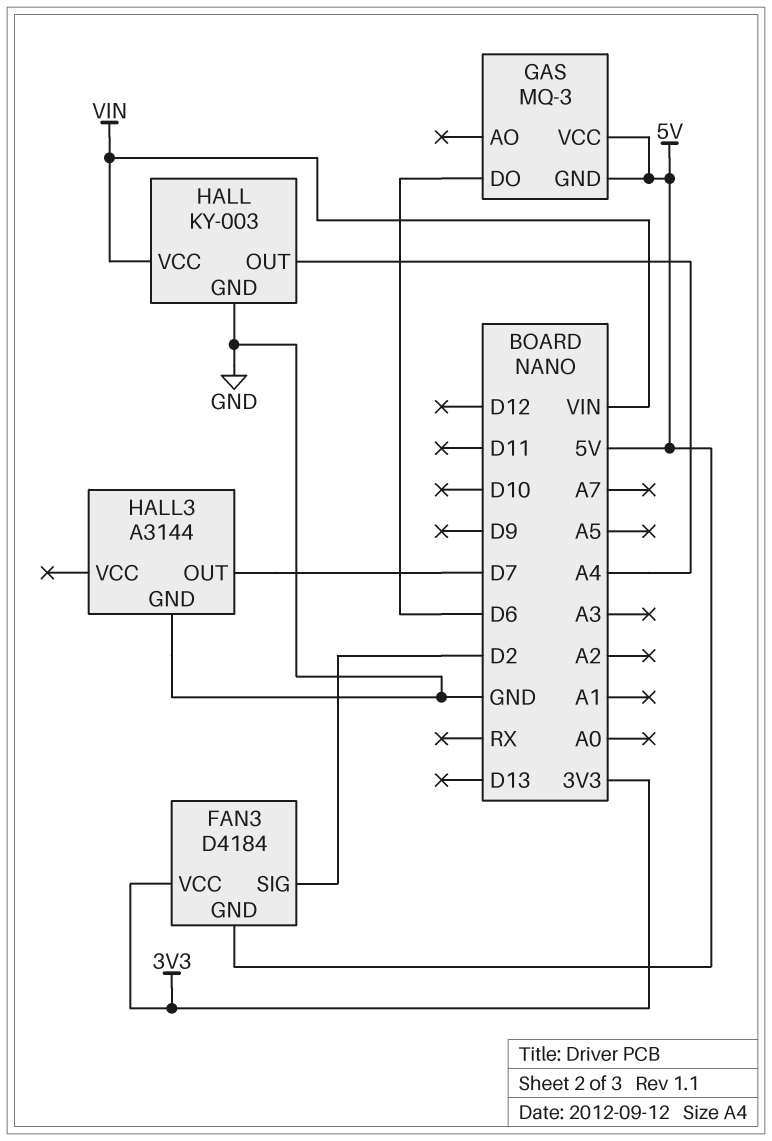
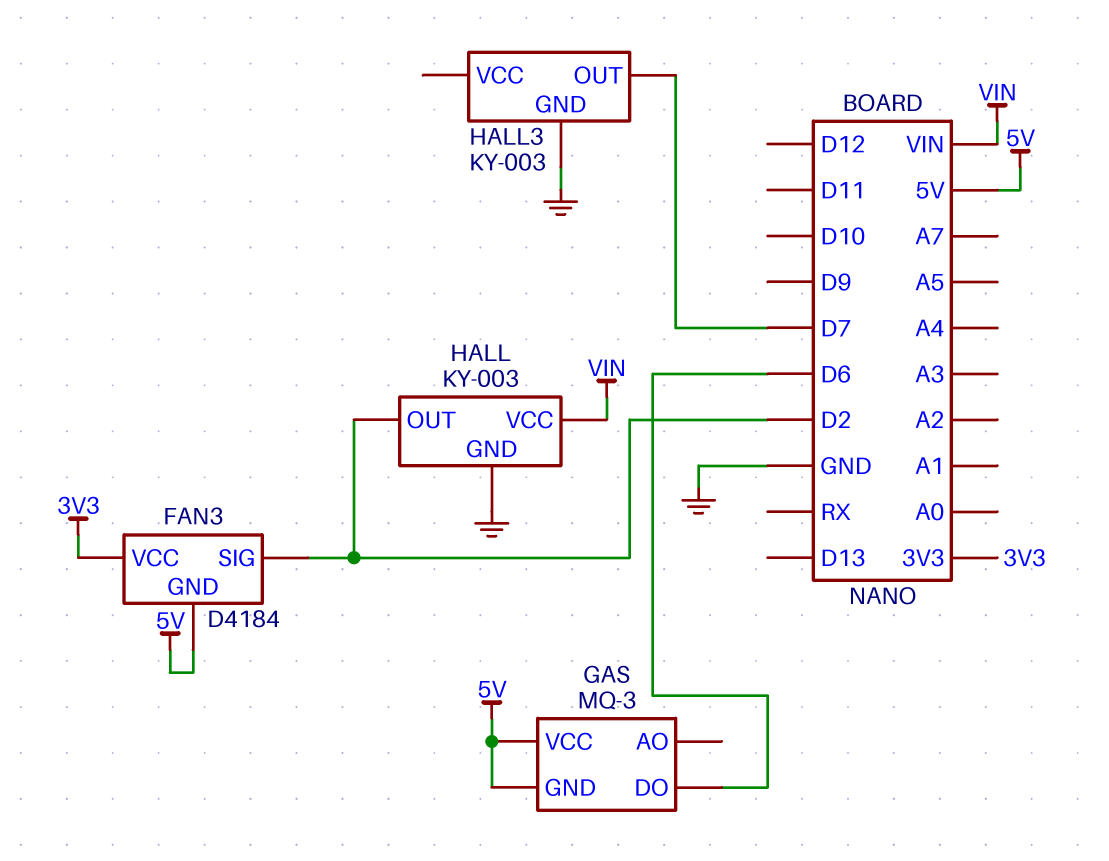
HALL pin OUT: A4 -> D2
HALL3: A3144 -> KY-003

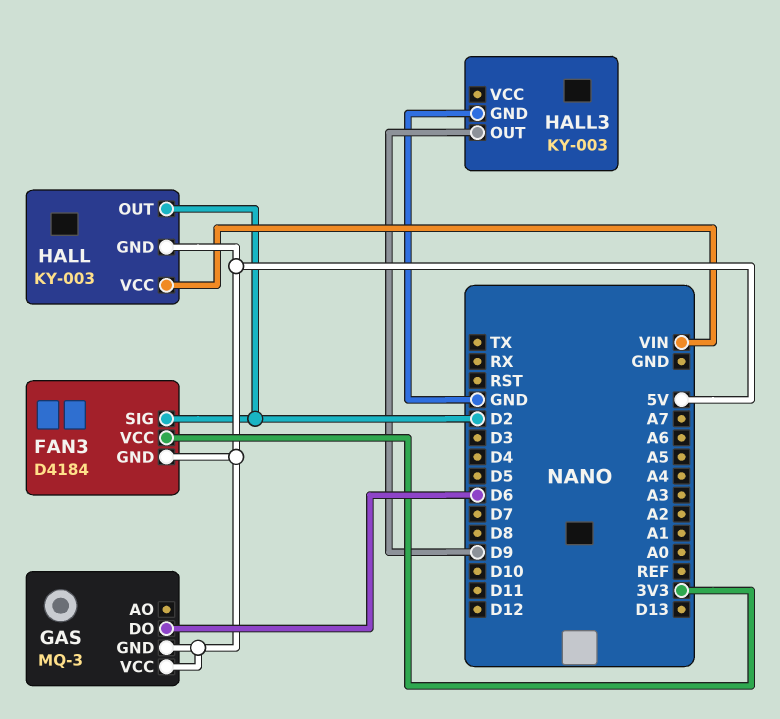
HALL pin GND: GND -> 5V
HALL3 pin OUT: D7 -> D9

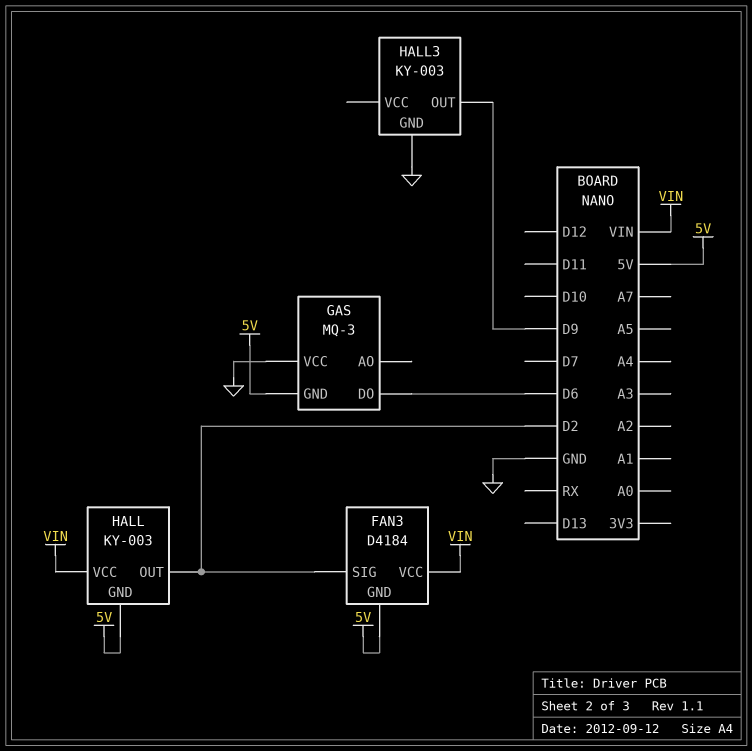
FAN3 pin VCC: 3V3 -> VIN
GAS pin VCC: 5V -> GND

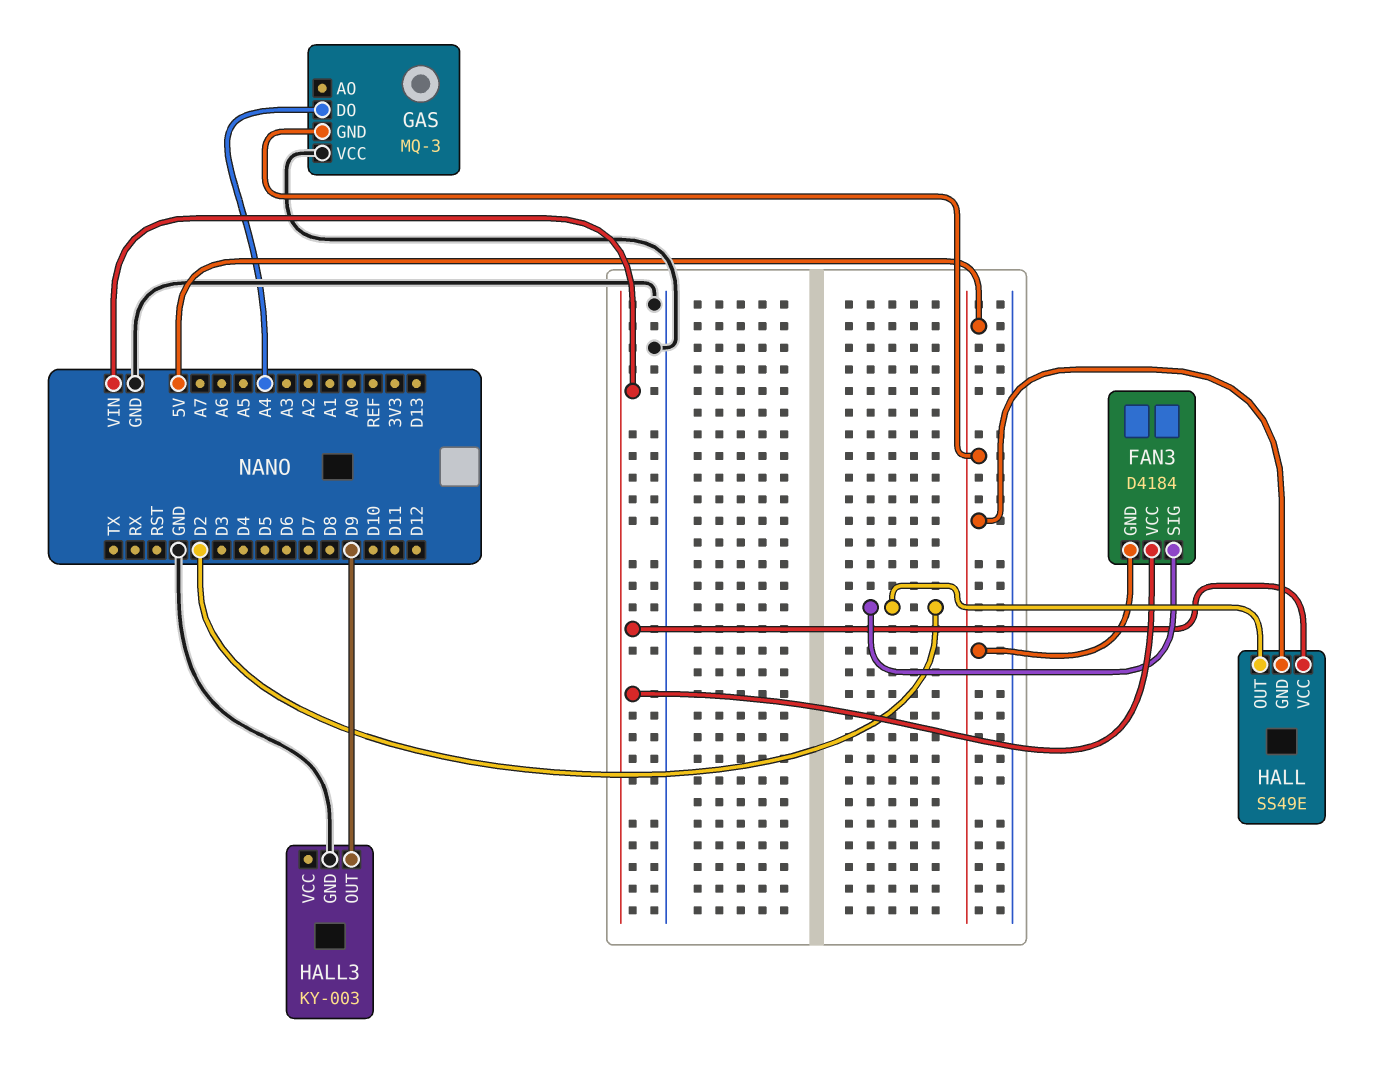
GAS pin DO: D6 -> A4
HALL: KY-003 -> SS49E

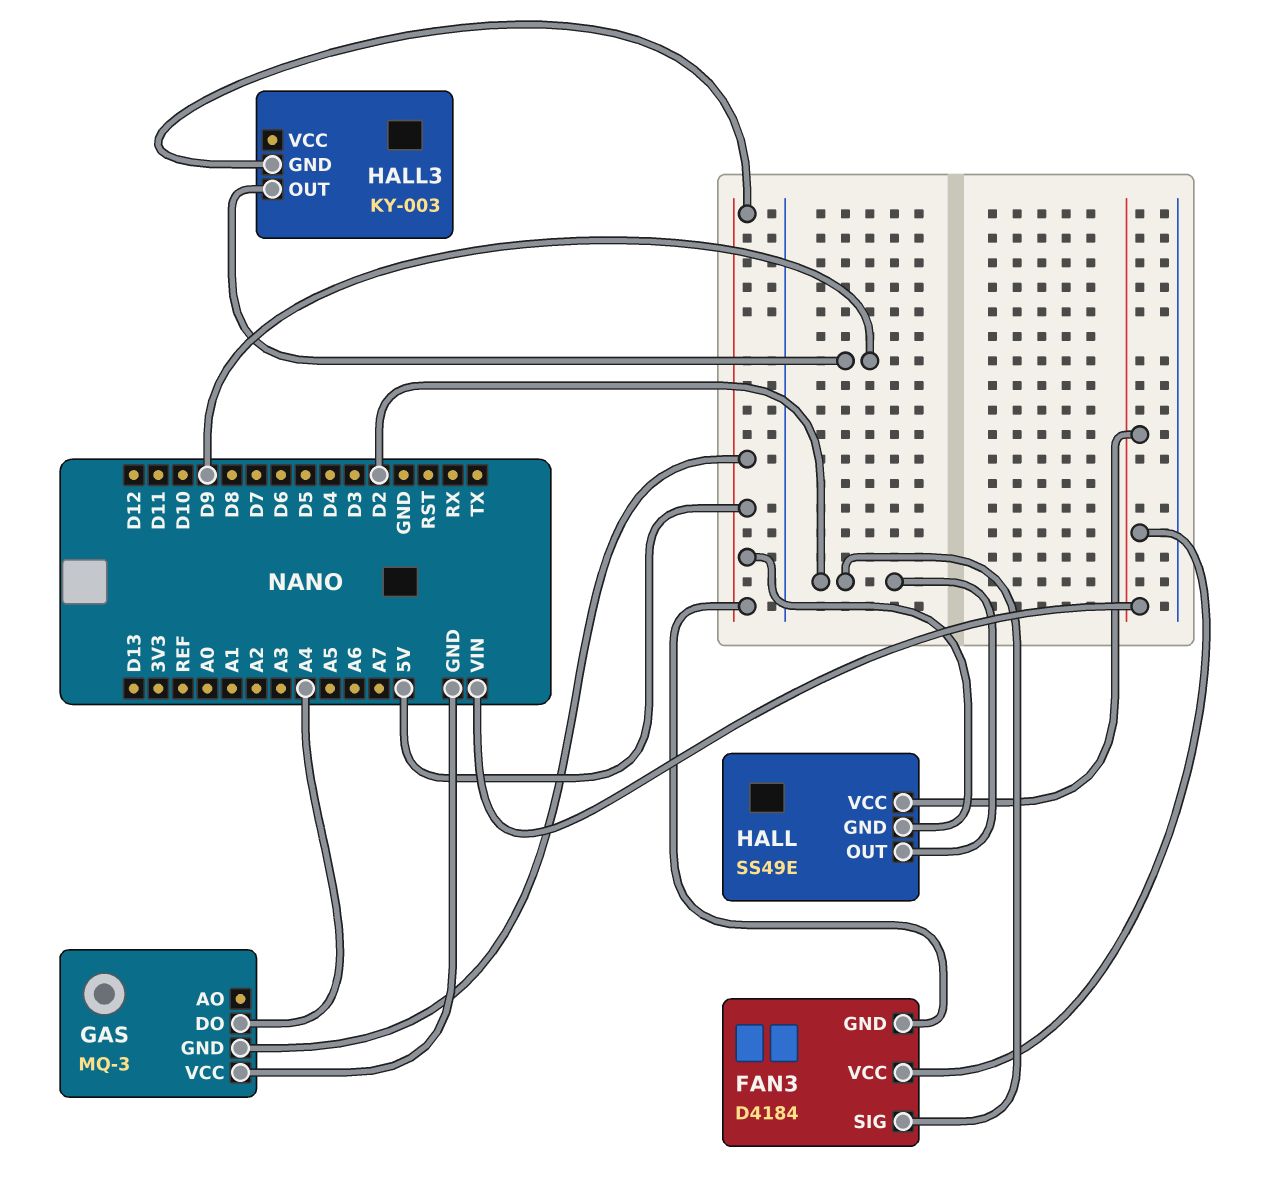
HALL3 pin GND: GND -> 5V

